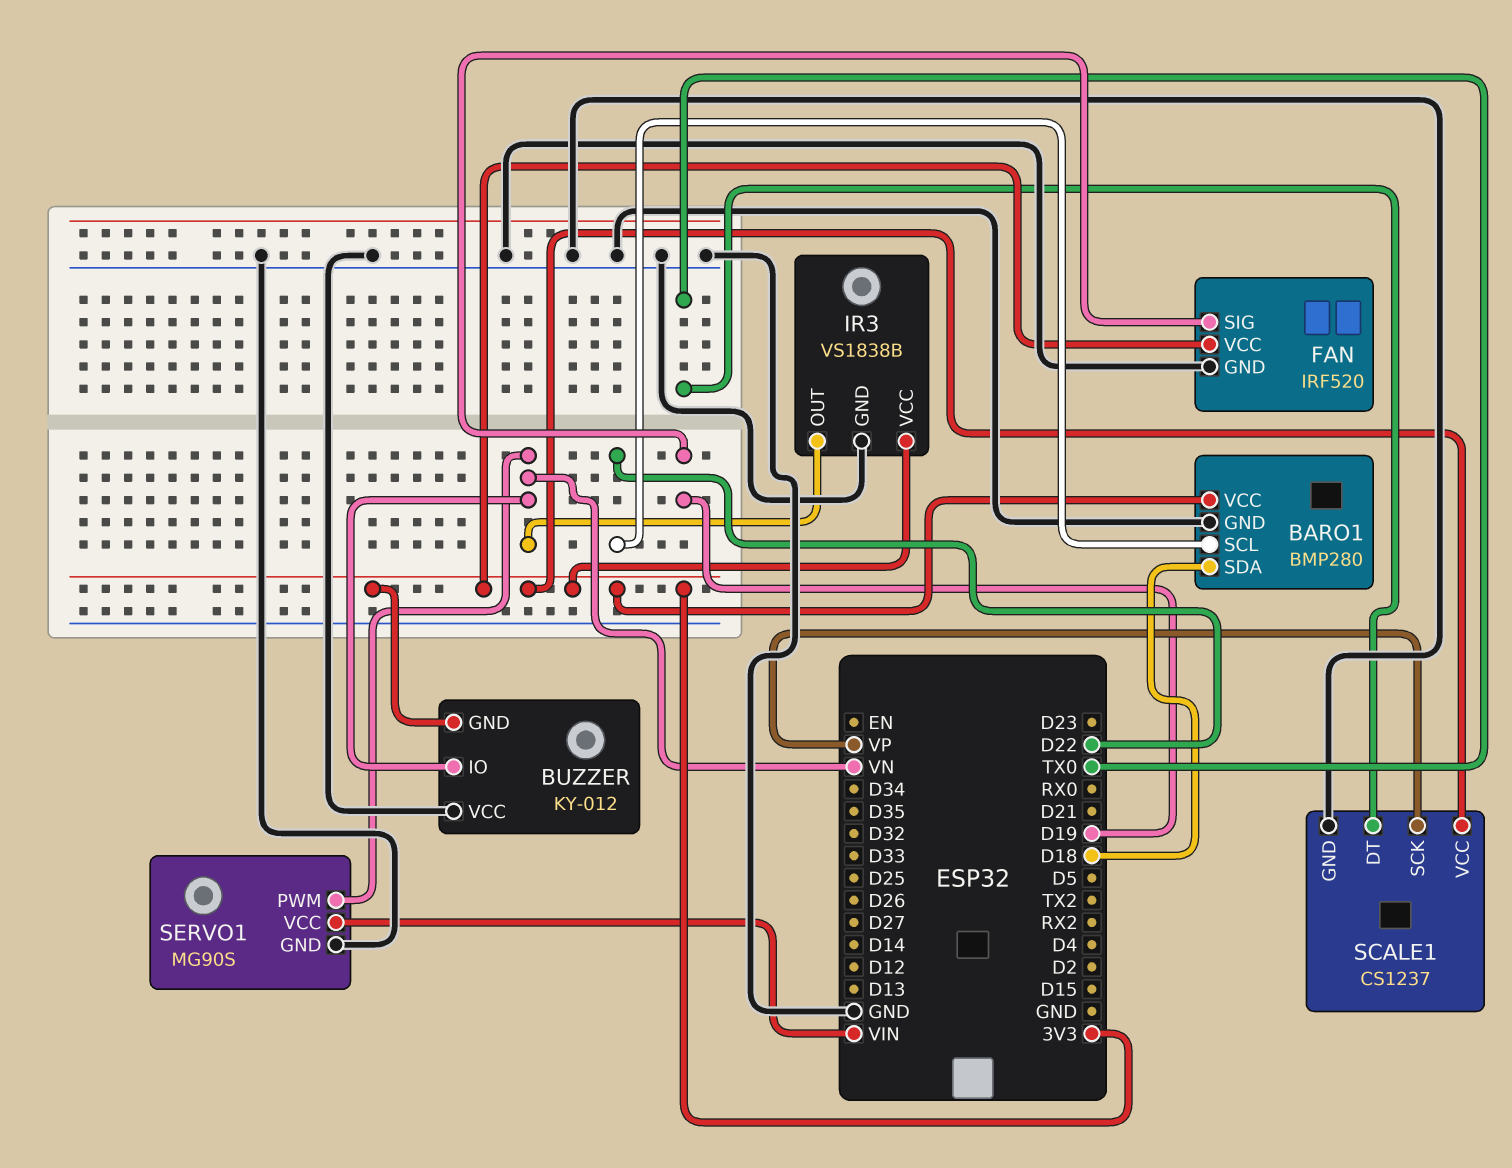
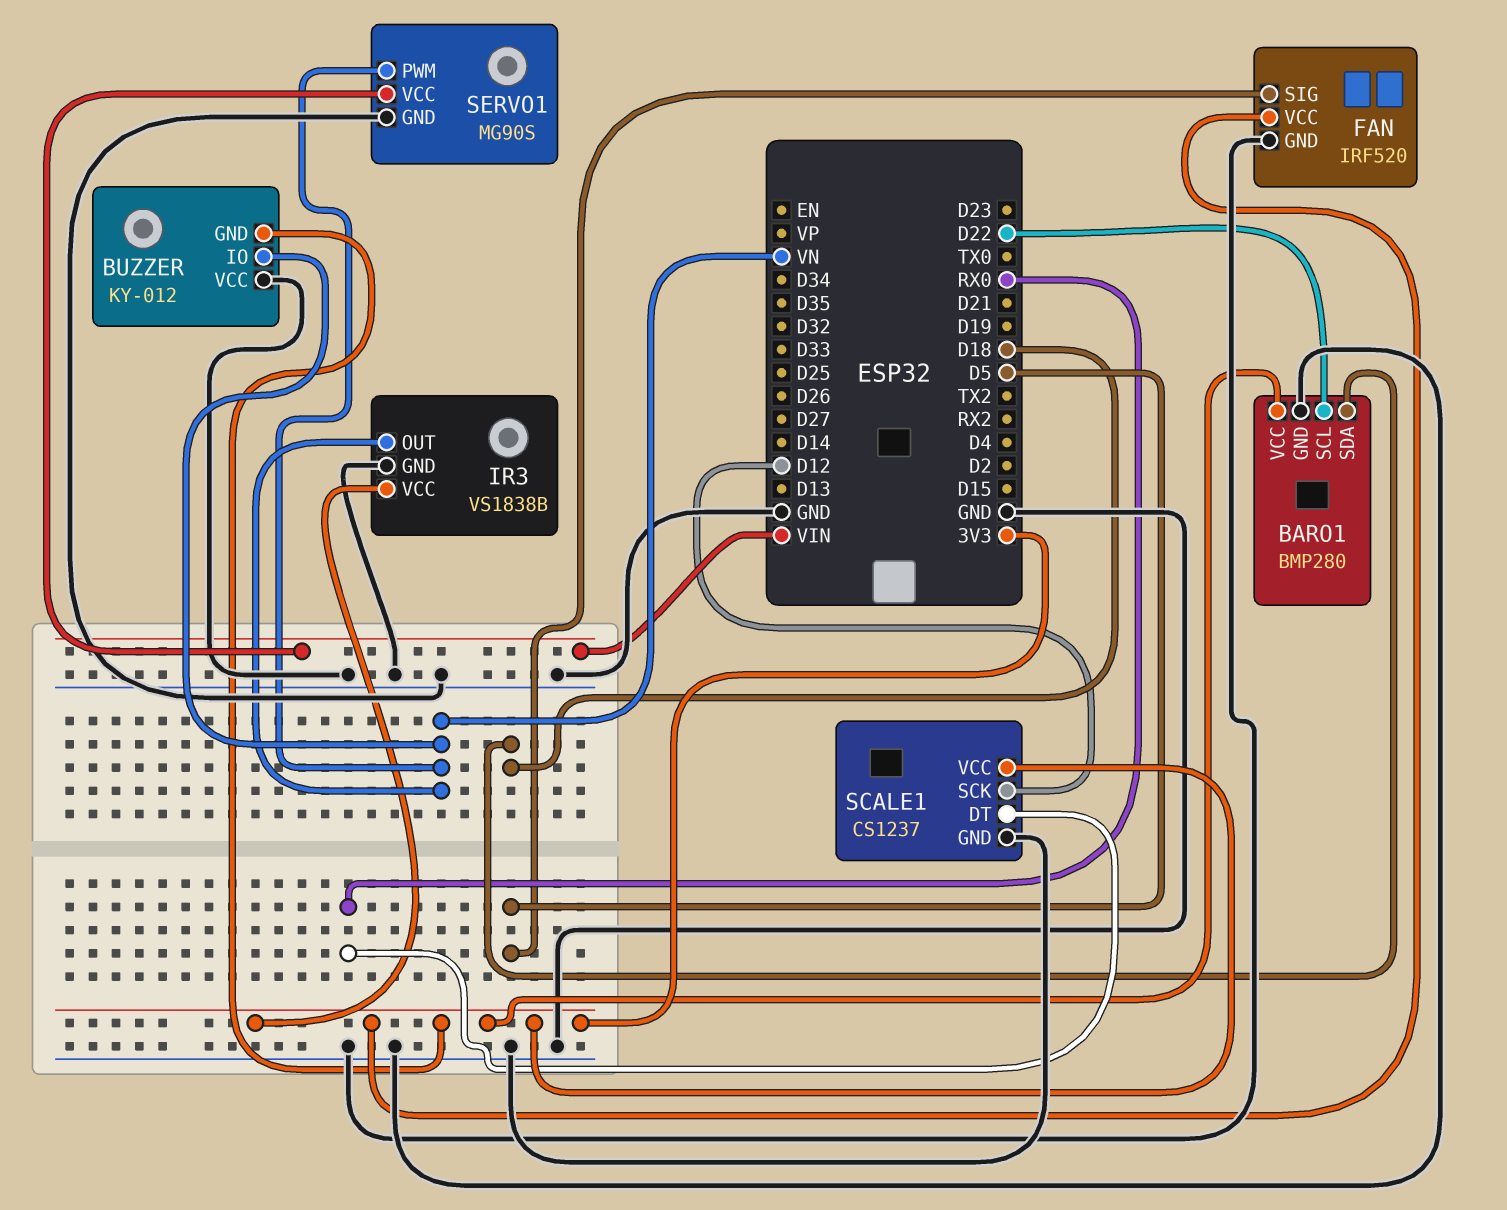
FAN pin SIG: D19 -> D5
SCALE1 pin DT: TX0 -> RX0
SCALE1 pin SCK: VP -> D12

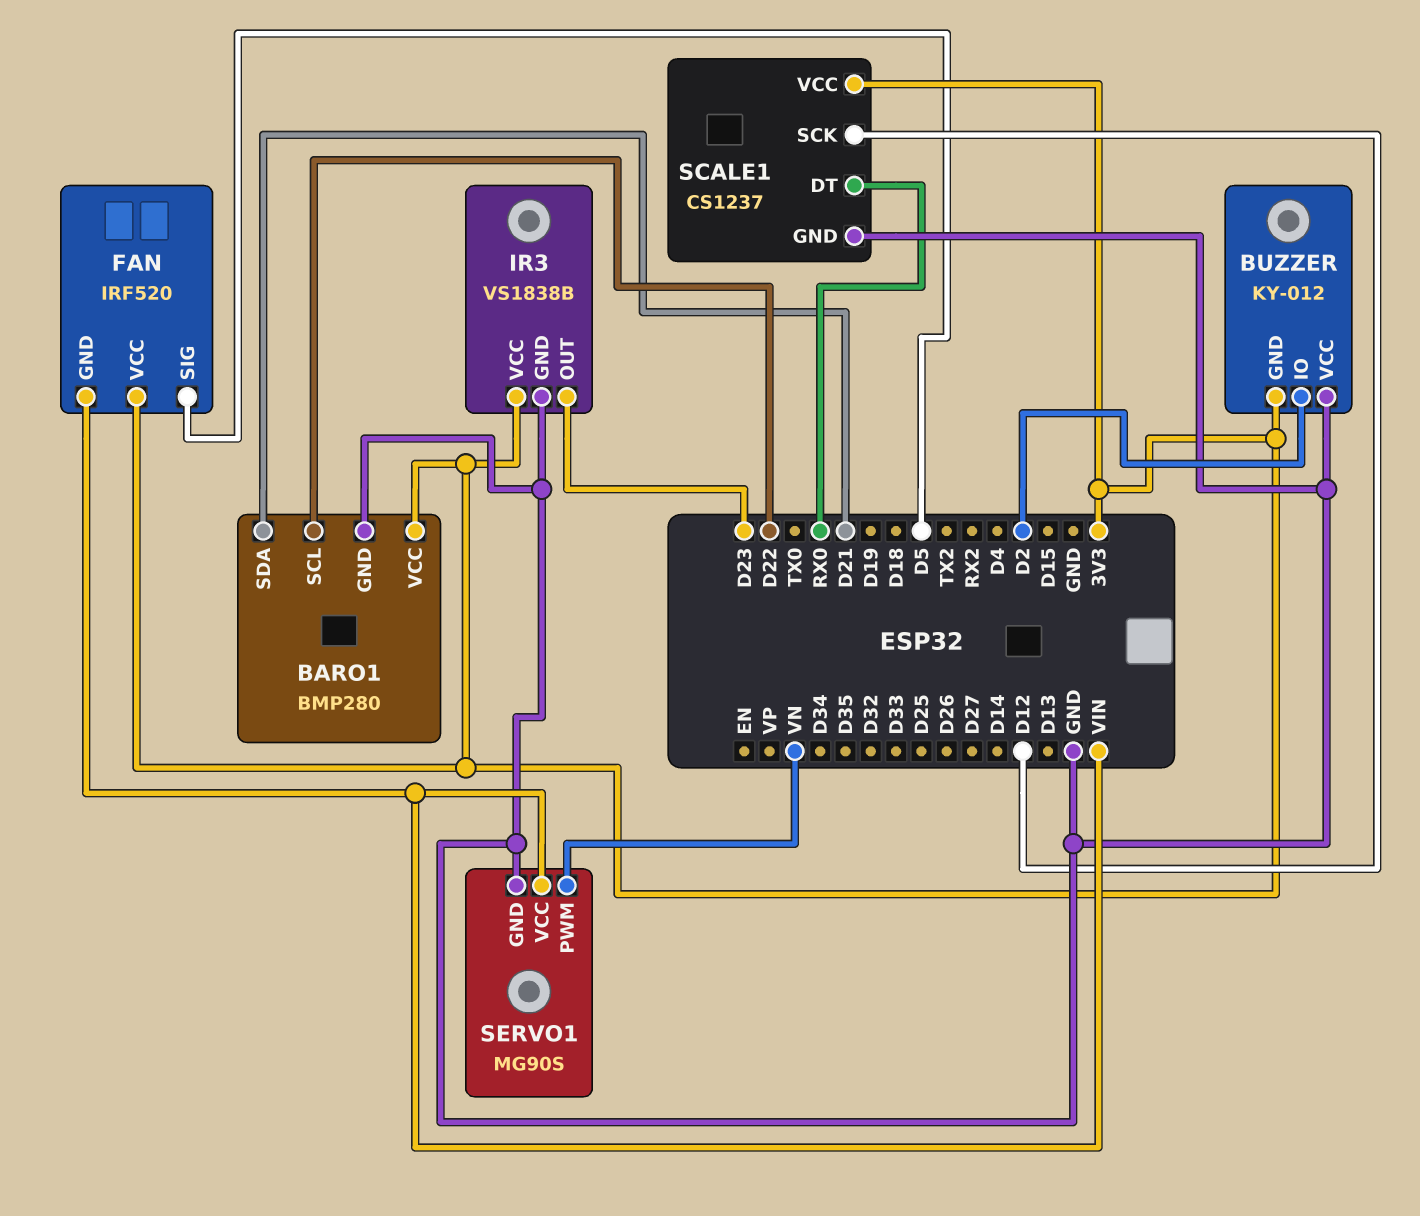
BARO1 pin SDA: D18 -> D21
BUZZER pin IO: VN -> D2
FAN pin GND: GND -> VIN
IR3 pin OUT: VN -> D23

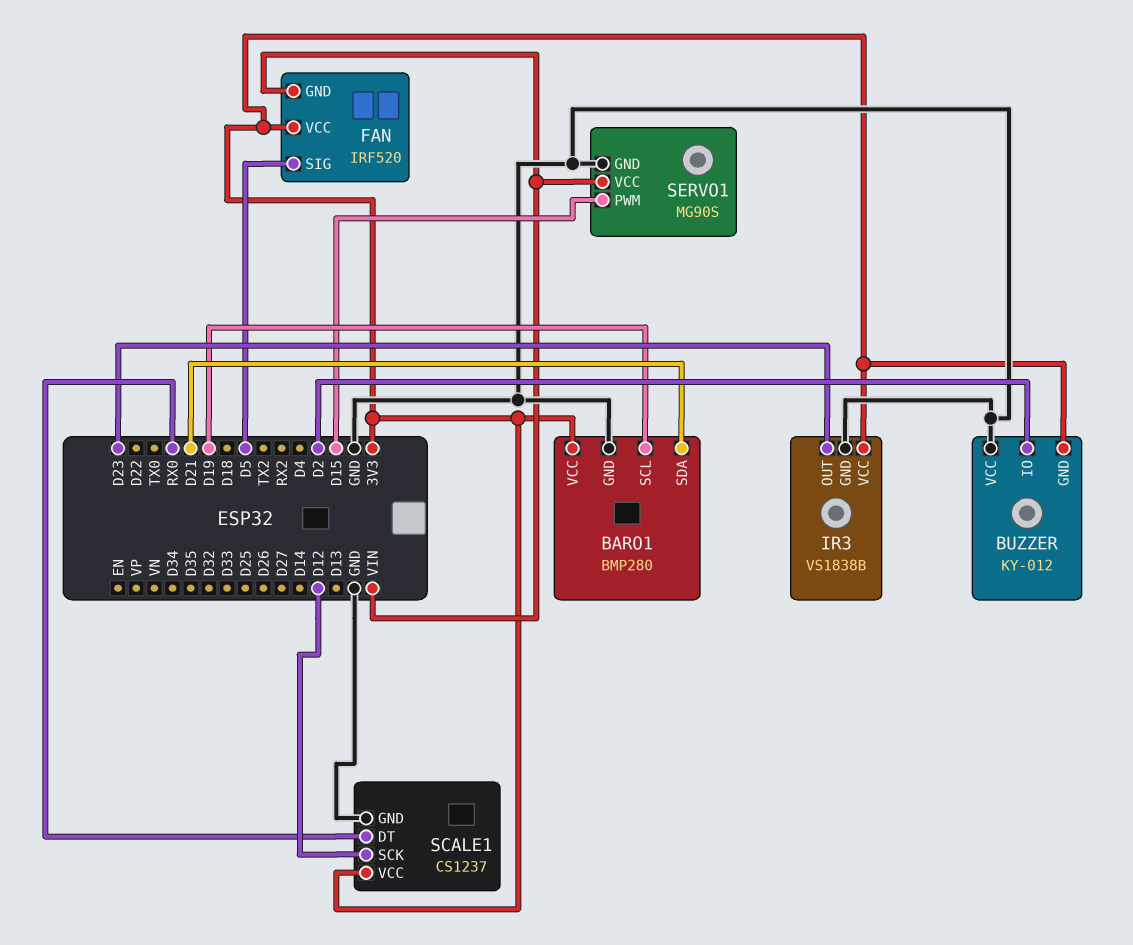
BARO1 pin SCL: D22 -> D19
SERVO1 pin PWM: VN -> D15

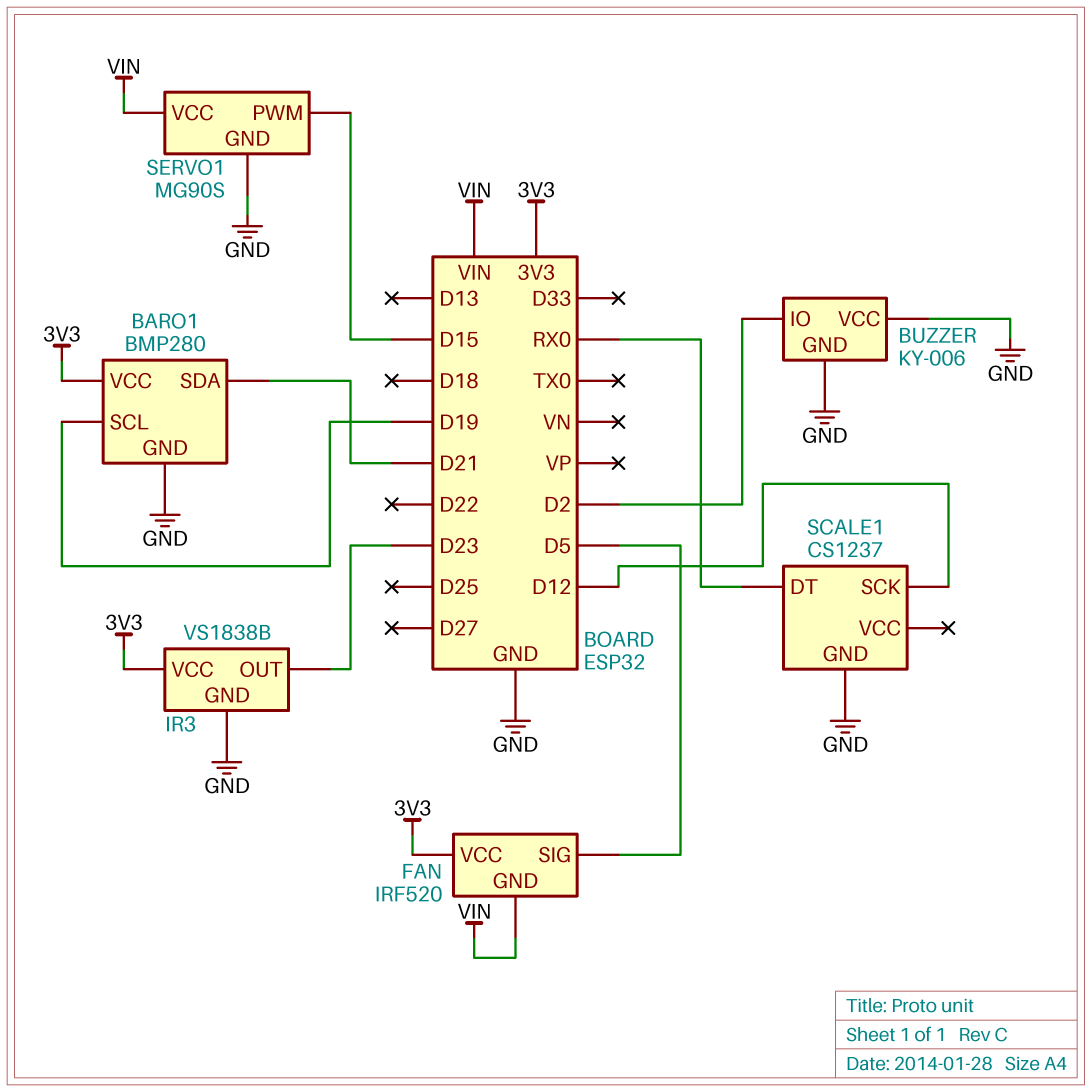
BUZZER: KY-012 -> KY-006
BUZZER pin GND: 3V3 -> GND
SCALE1 pin VCC: 3V3 -> none

